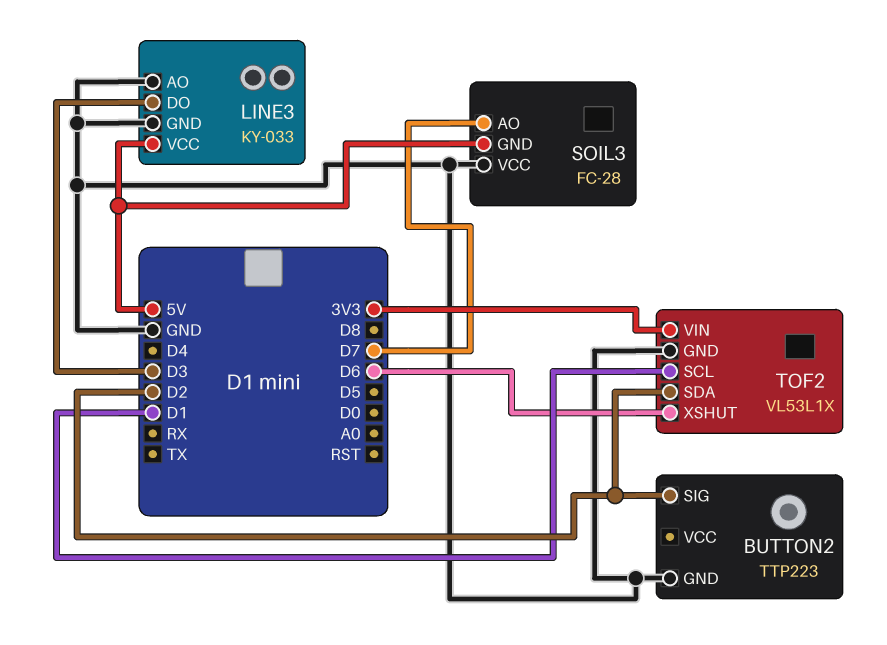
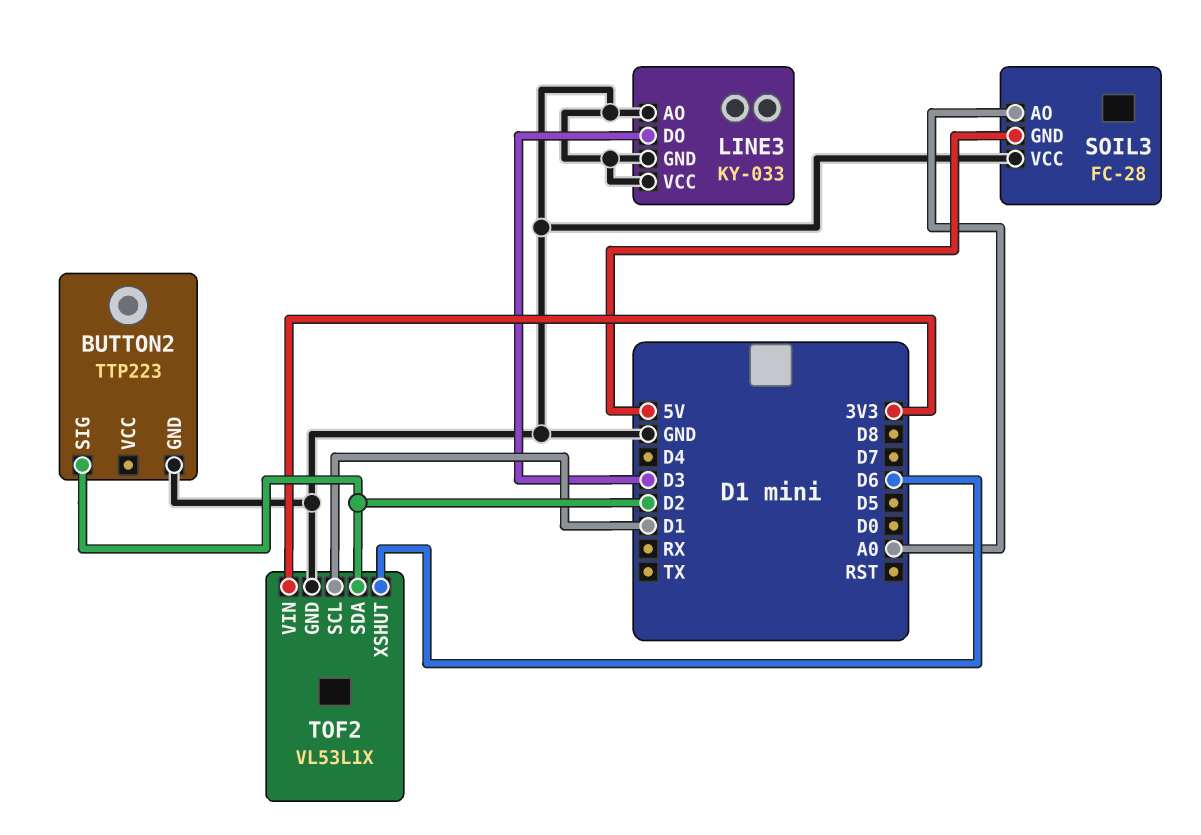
LINE3 pin VCC: 5V -> GND
SOIL3 pin AO: D7 -> A0

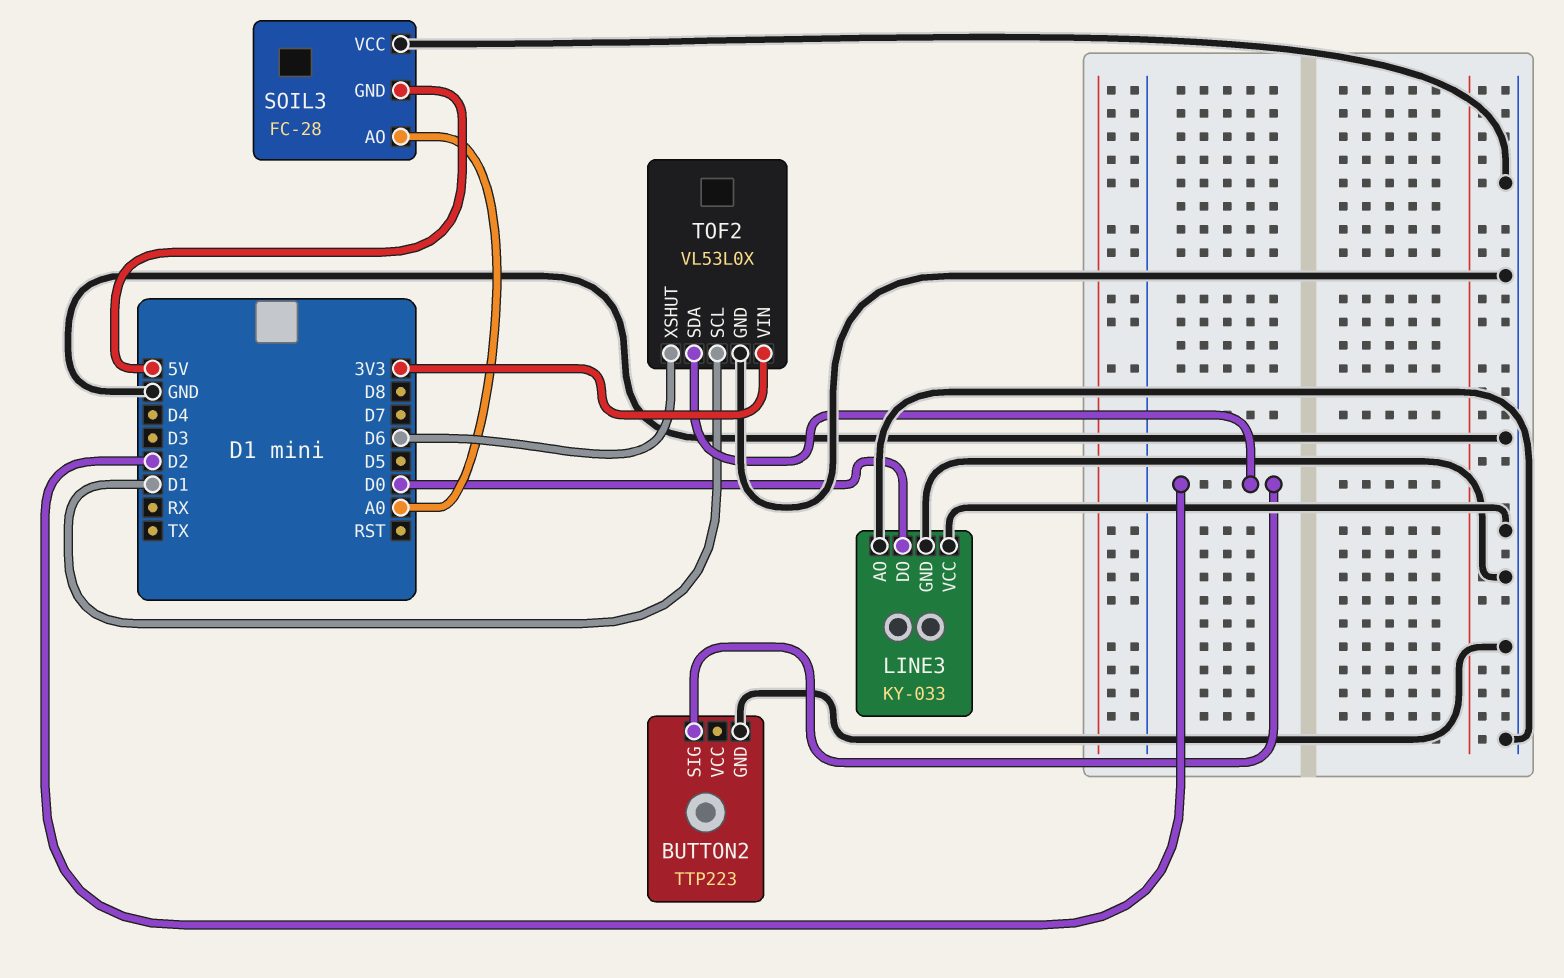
LINE3 pin DO: D3 -> D0
TOF2: VL53L1X -> VL53L0X

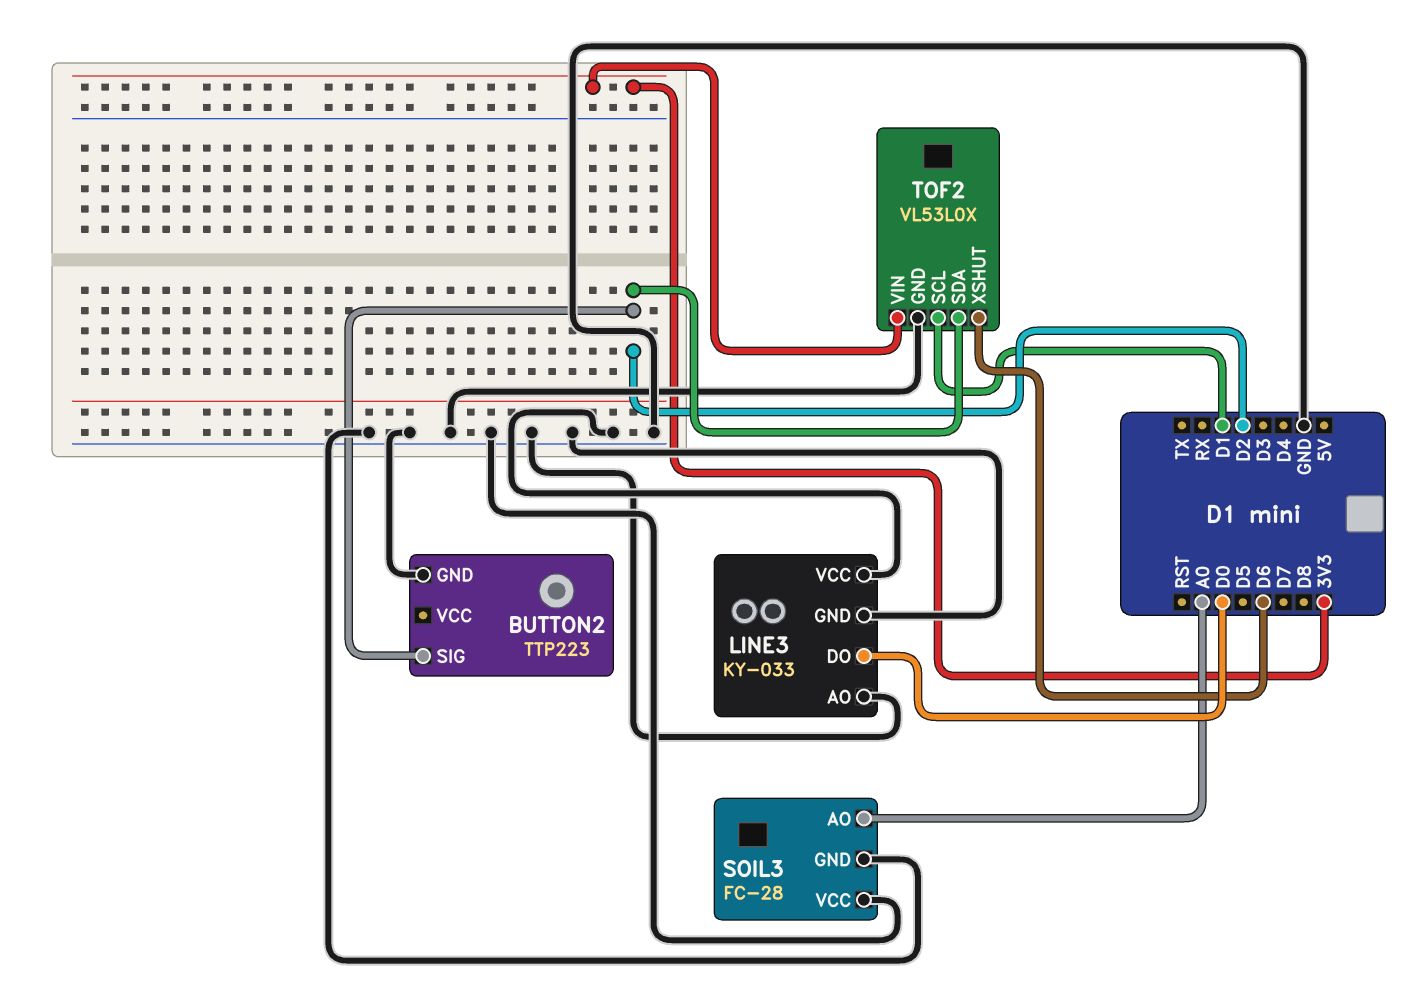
SOIL3 pin GND: 5V -> GND

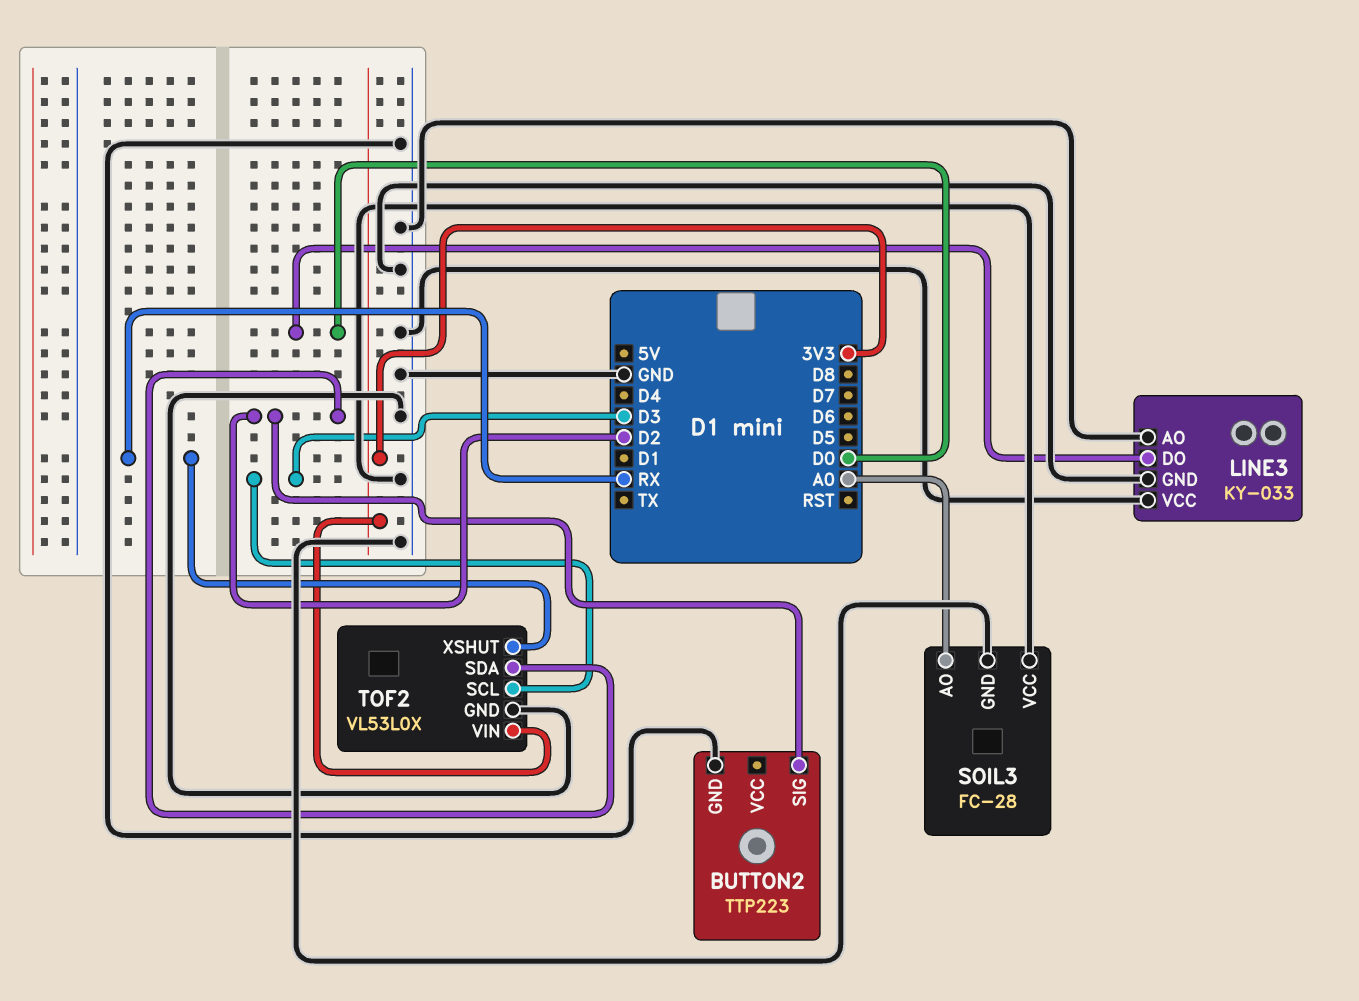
TOF2 pin SCL: D1 -> D3
TOF2 pin XSHUT: D6 -> RX

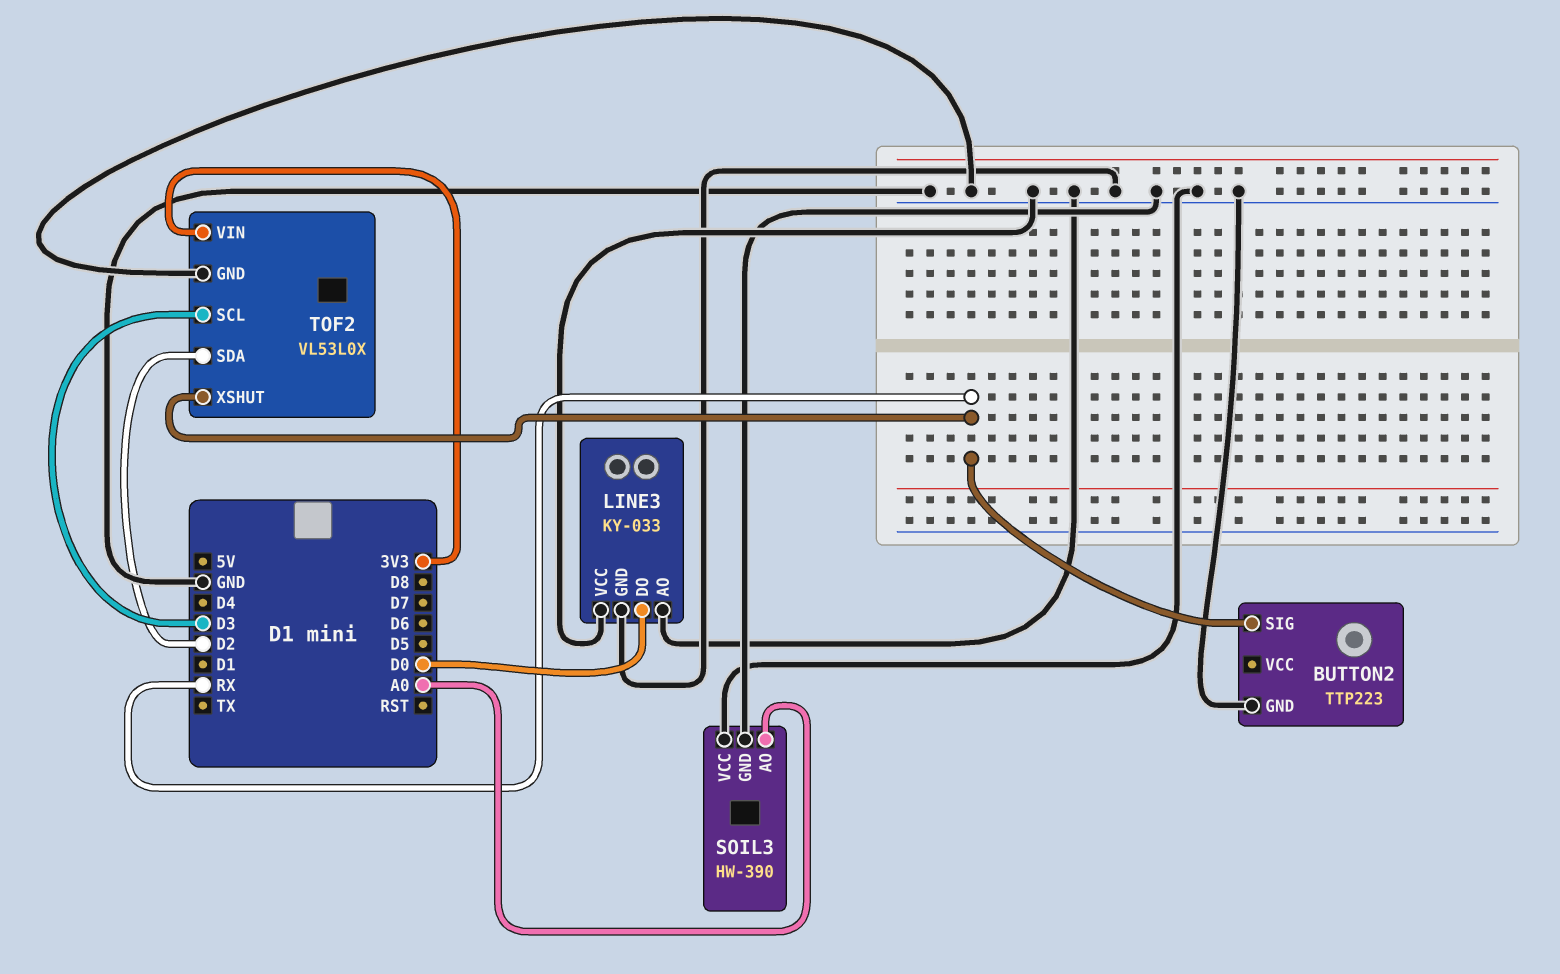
BUTTON2 pin SIG: D2 -> RX
SOIL3: FC-28 -> HW-390

